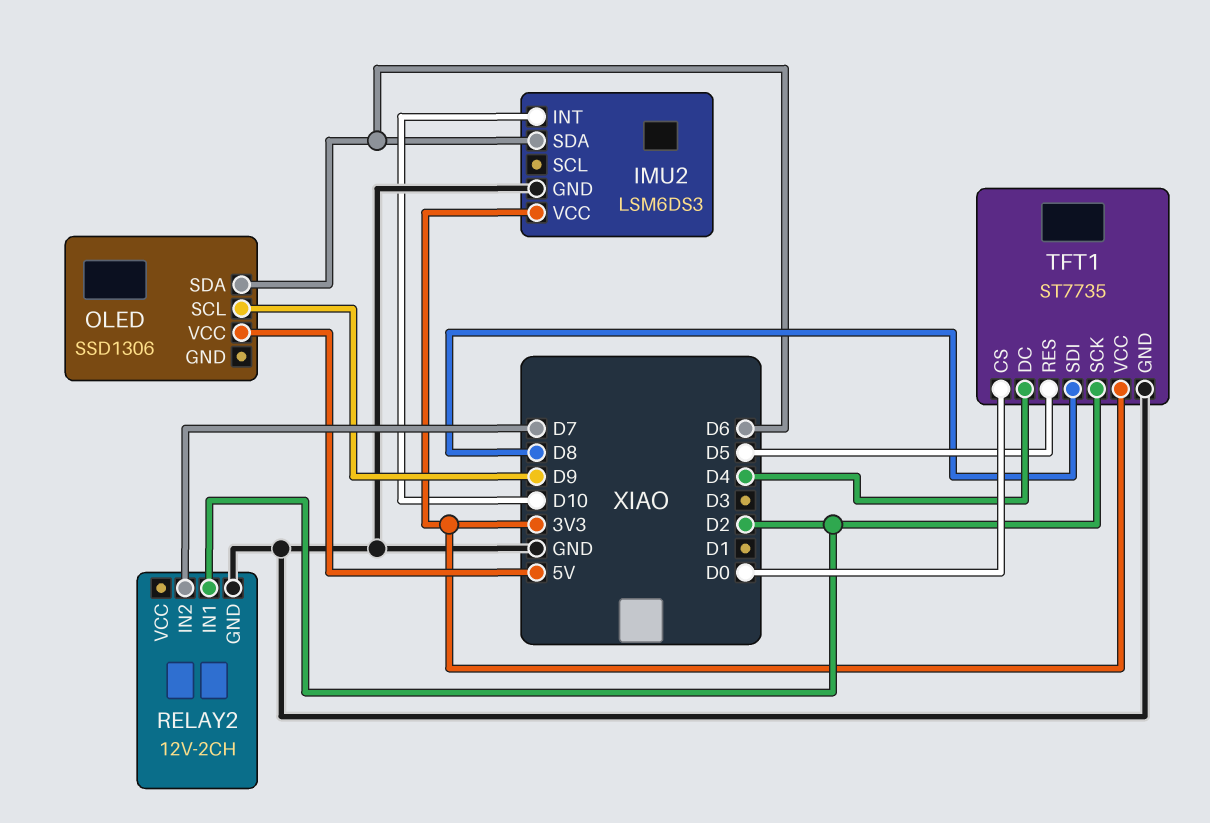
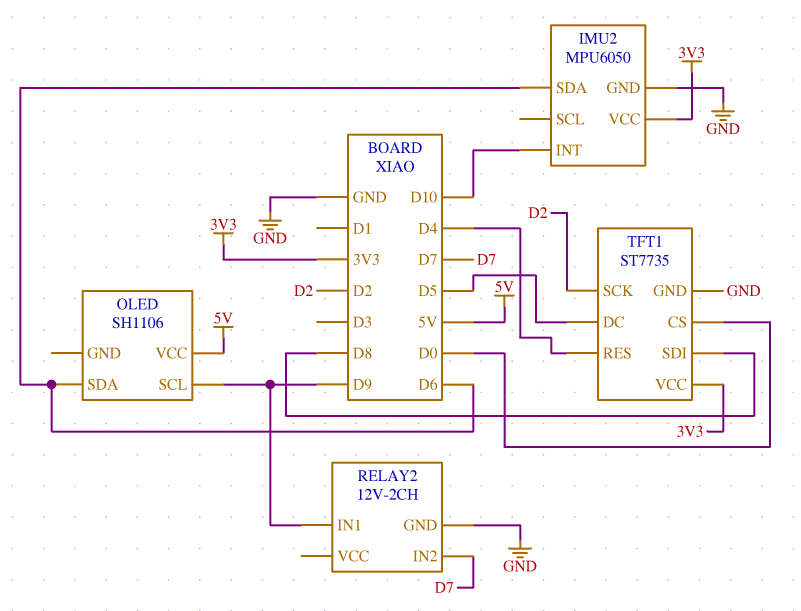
IMU2: LSM6DS3 -> MPU6050
OLED: SSD1306 -> SH1106
RELAY2 pin IN1: D2 -> D9
TFT1 pin DC: D4 -> D5
TFT1 pin RES: D5 -> D4

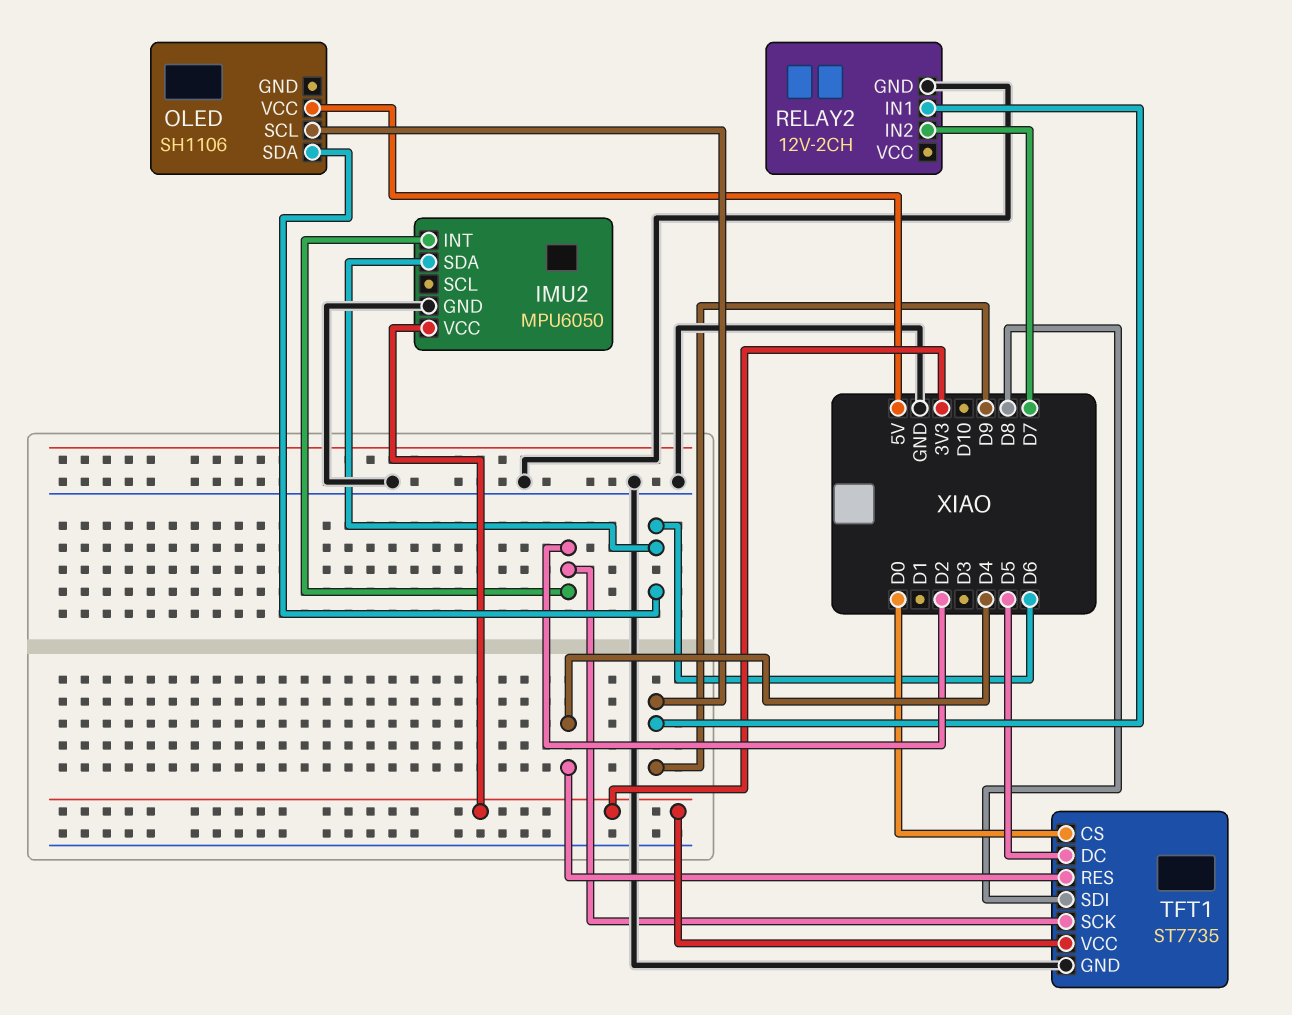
IMU2 pin INT: D10 -> D2

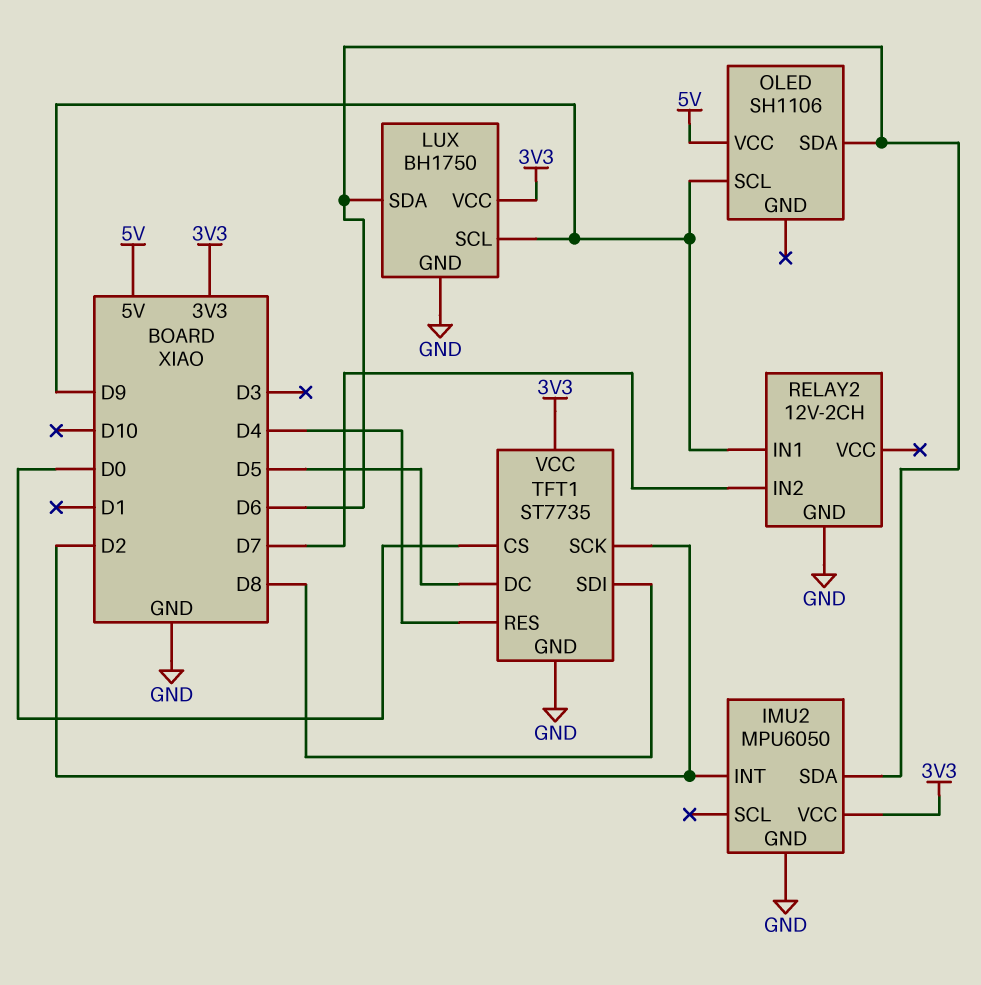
LUX: none -> BH1750
LUX pin GND: none -> GND
LUX pin SCL: none -> D9
LUX pin SDA: none -> D6
LUX pin VCC: none -> 3V3

